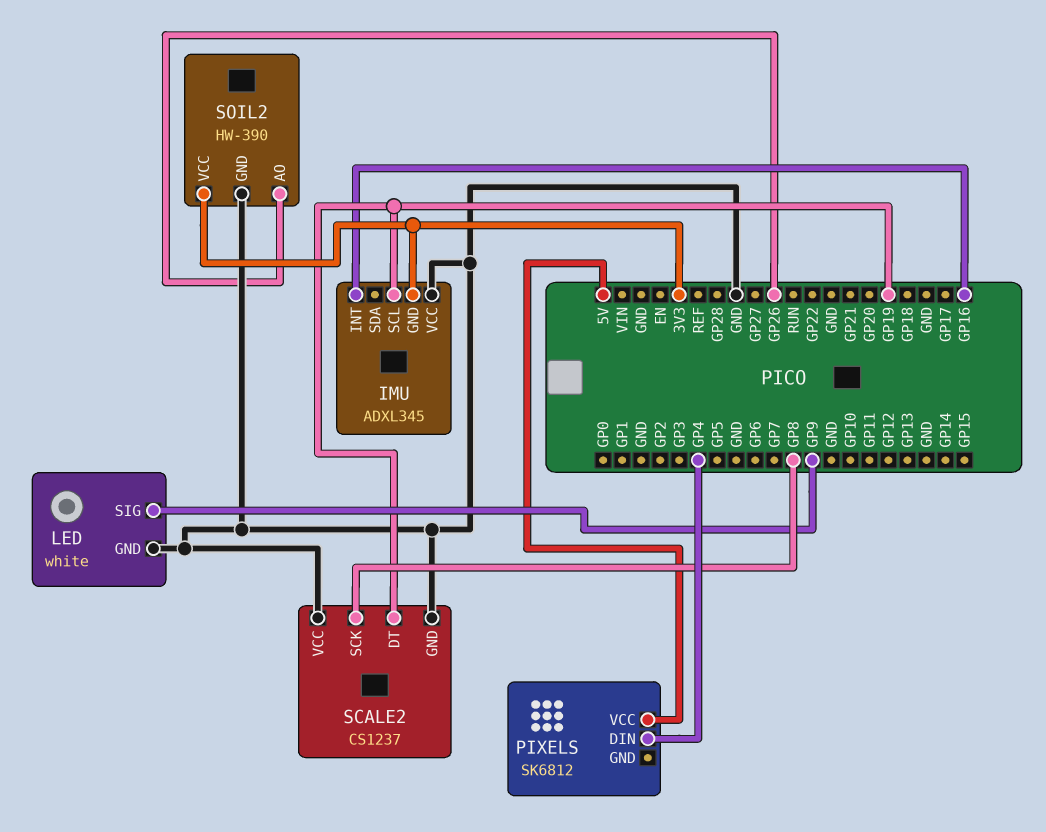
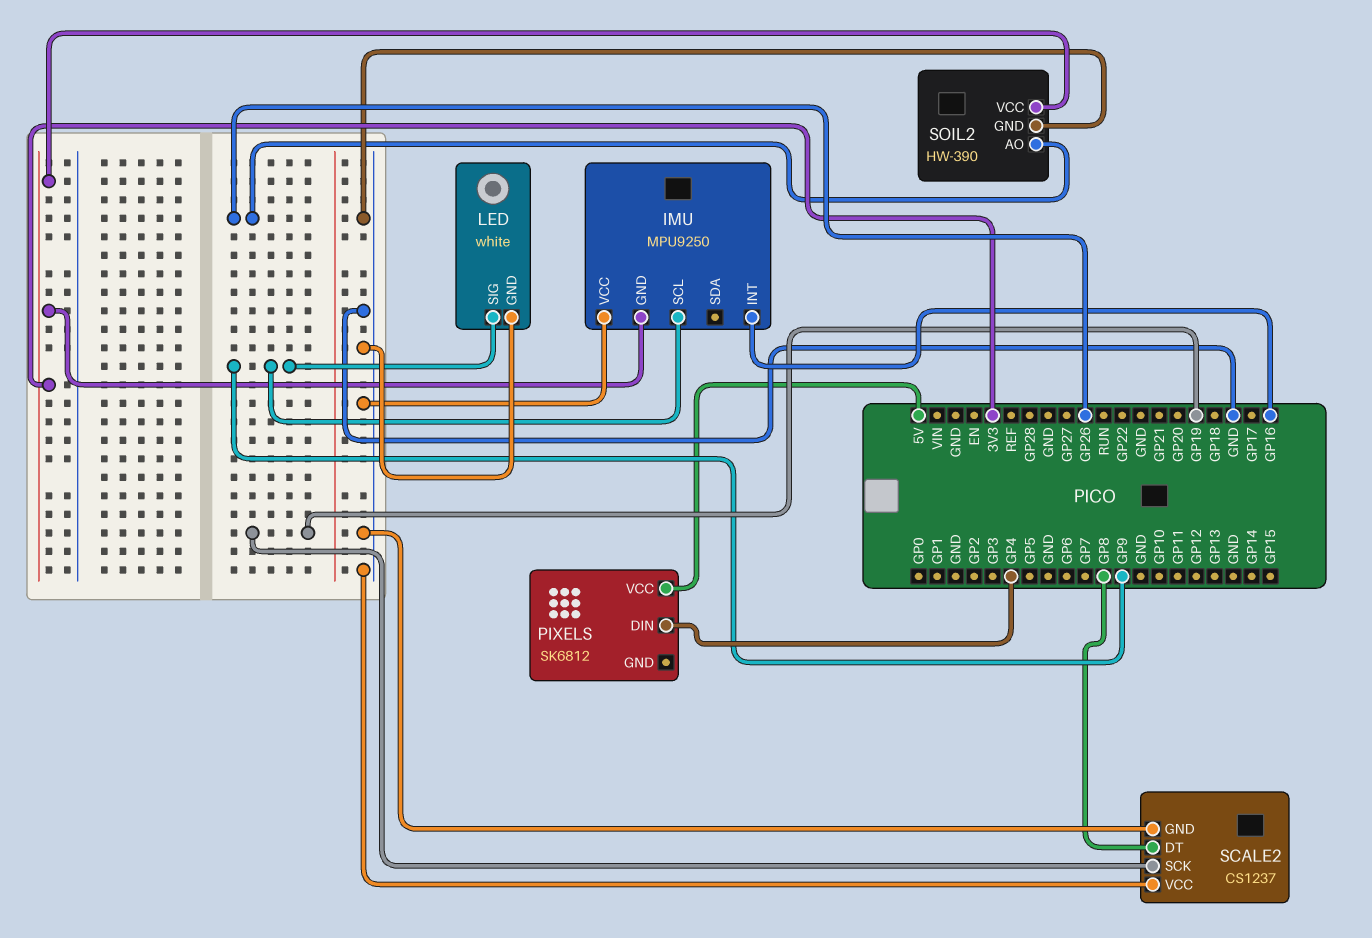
IMU: ADXL345 -> MPU9250
IMU pin SCL: GP19 -> GP9
SCALE2 pin DT: GP19 -> GP8
SCALE2 pin SCK: GP8 -> GP19

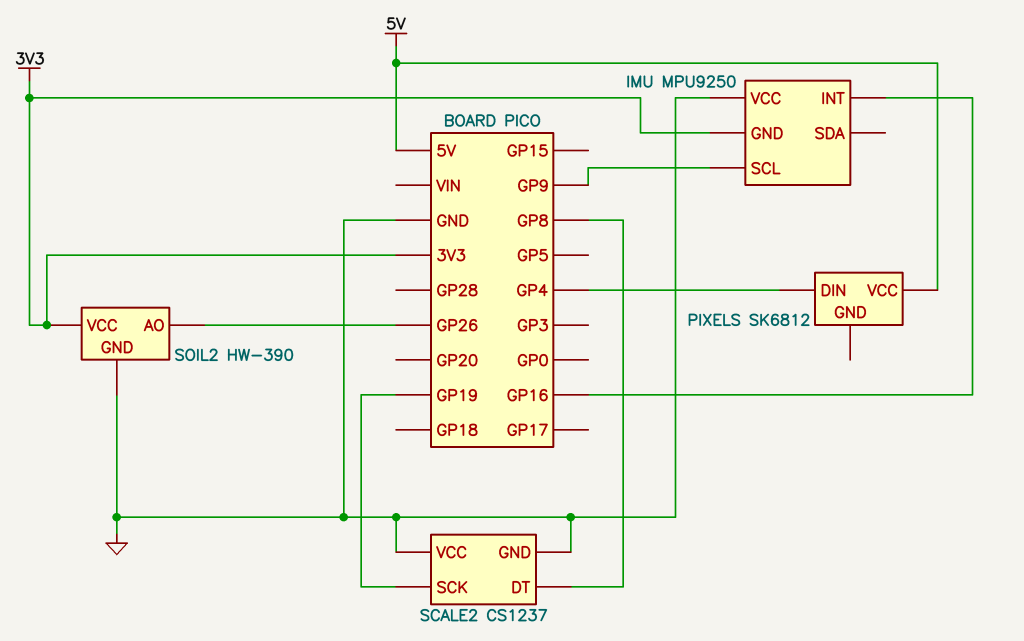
LED: white -> none
LED pin GND: GND -> none
LED pin SIG: GP9 -> none

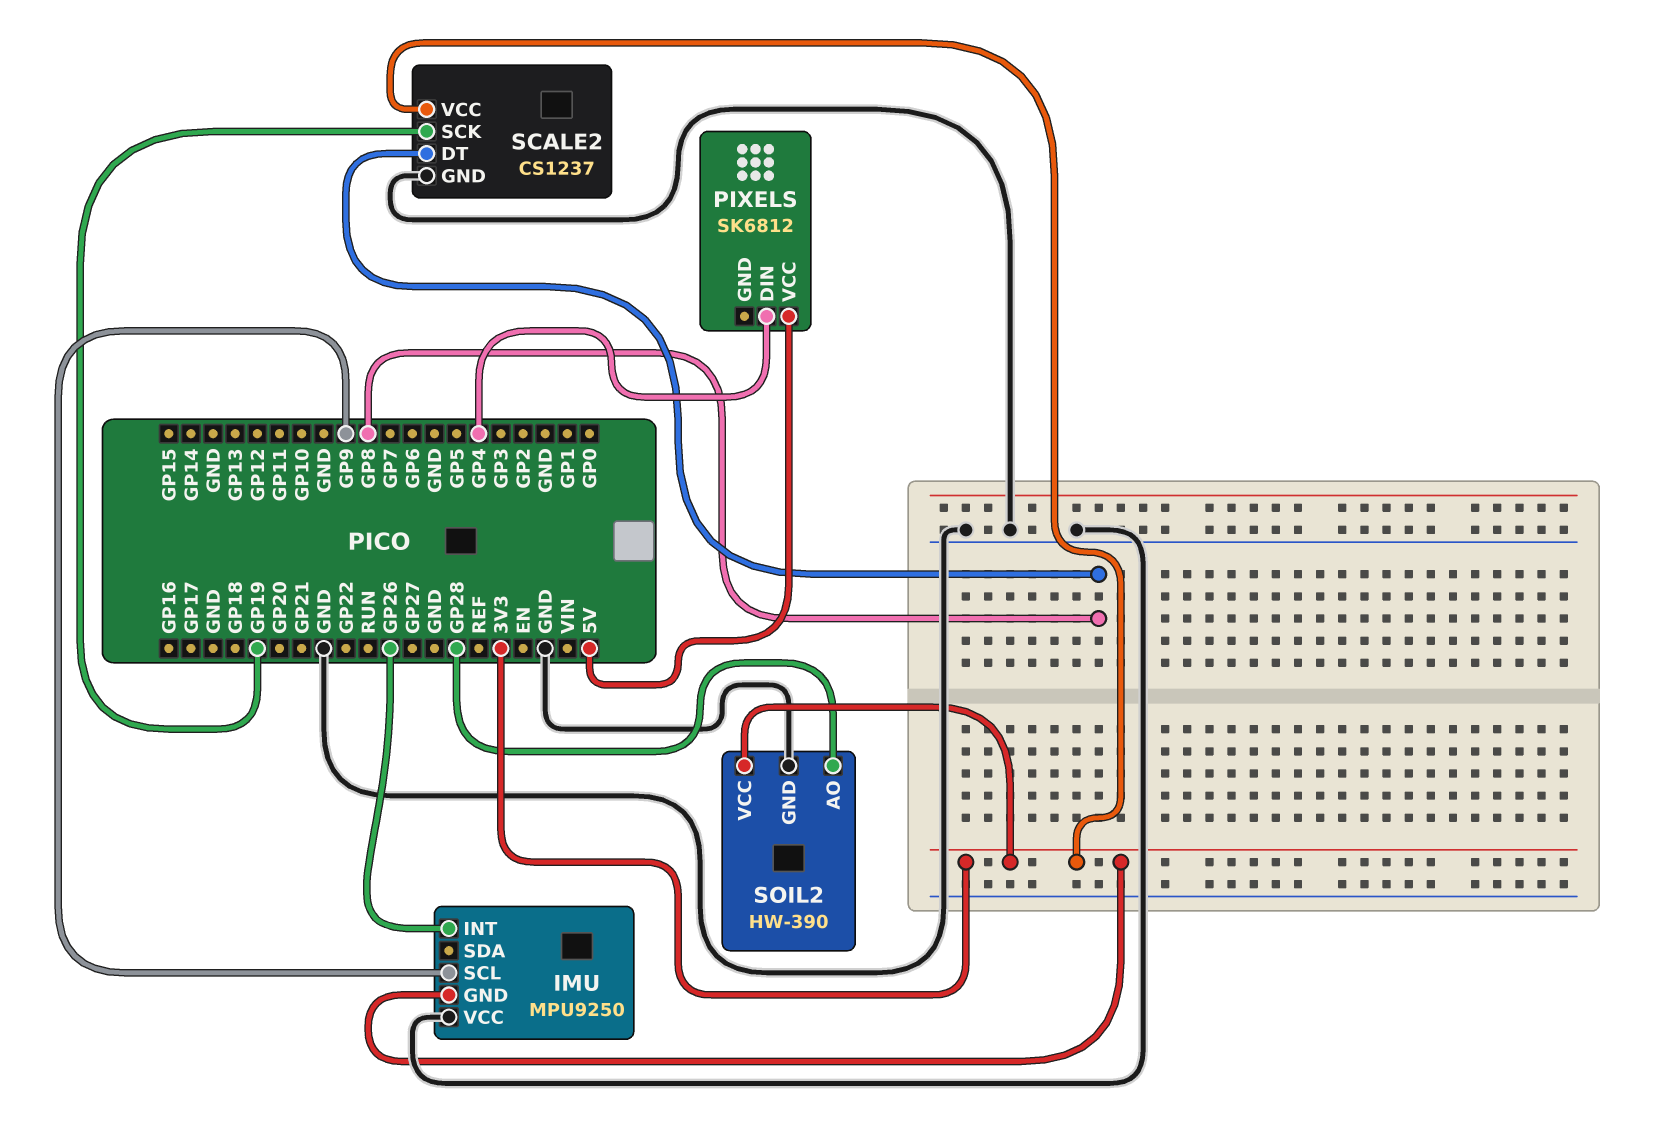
IMU pin INT: GP16 -> GP26
SCALE2 pin VCC: GND -> 3V3
SOIL2 pin AO: GP26 -> GP28

